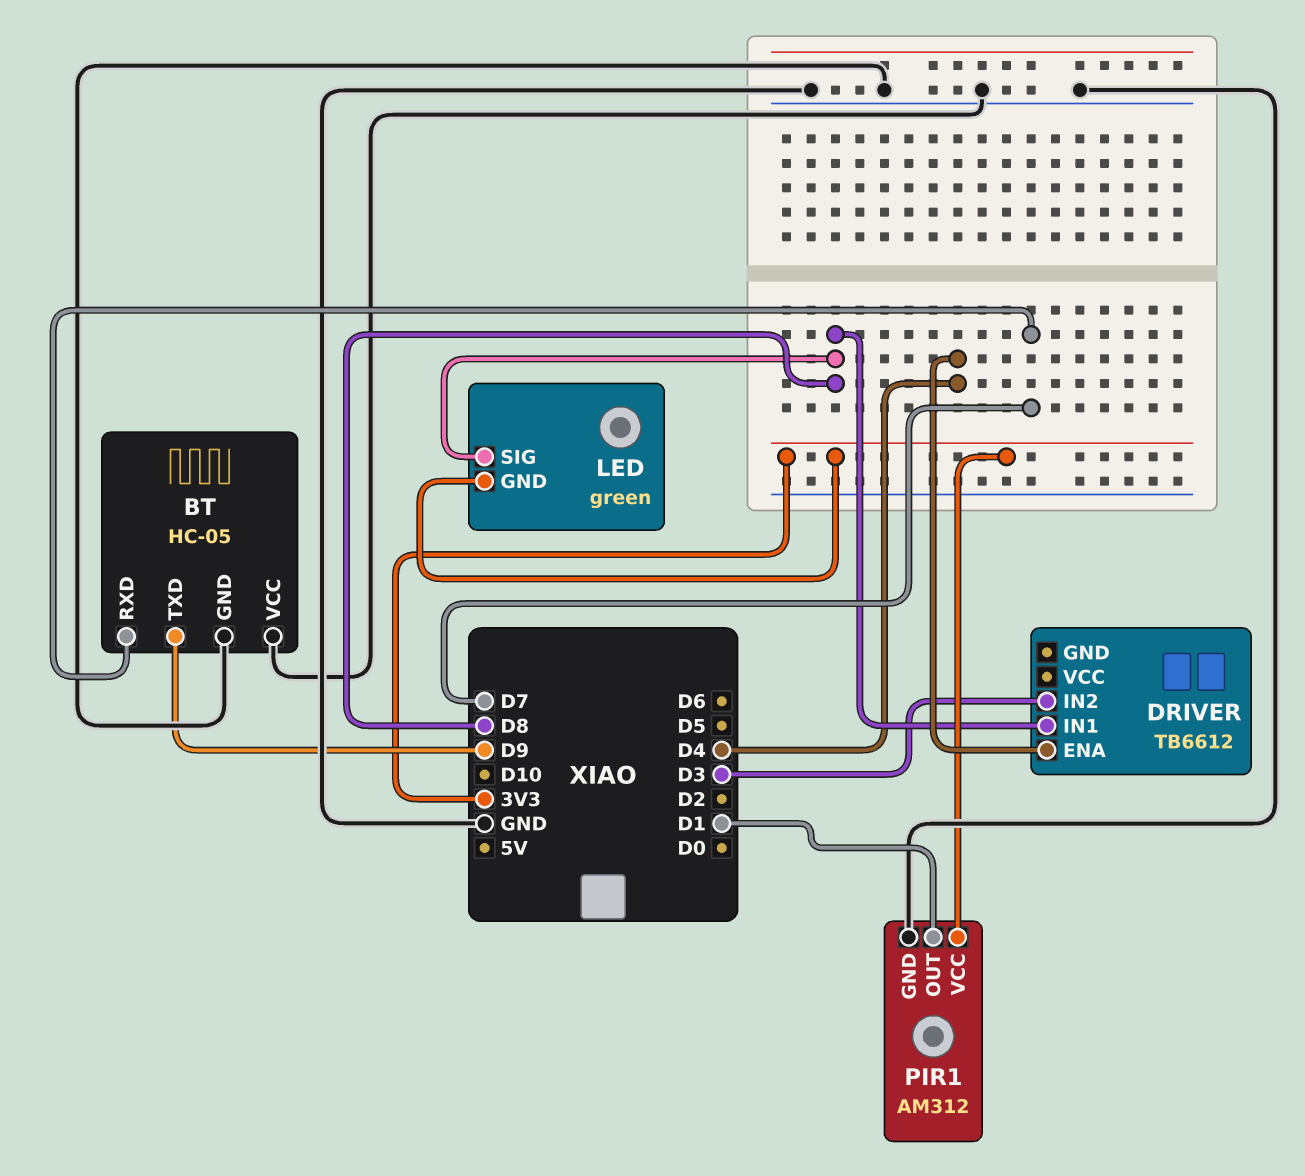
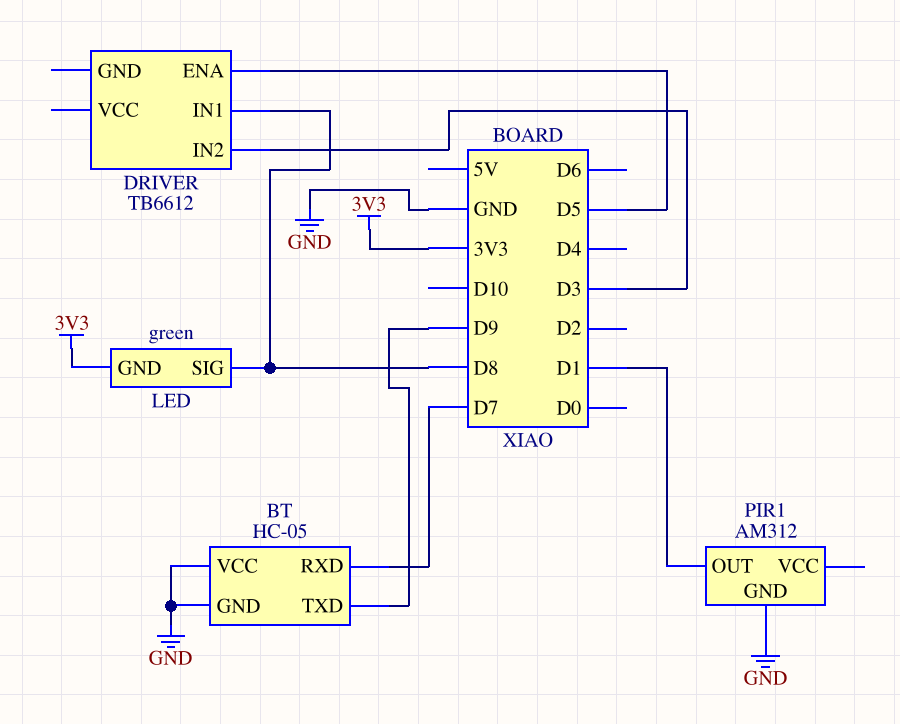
DRIVER pin ENA: D4 -> D5
PIR1 pin VCC: 3V3 -> none

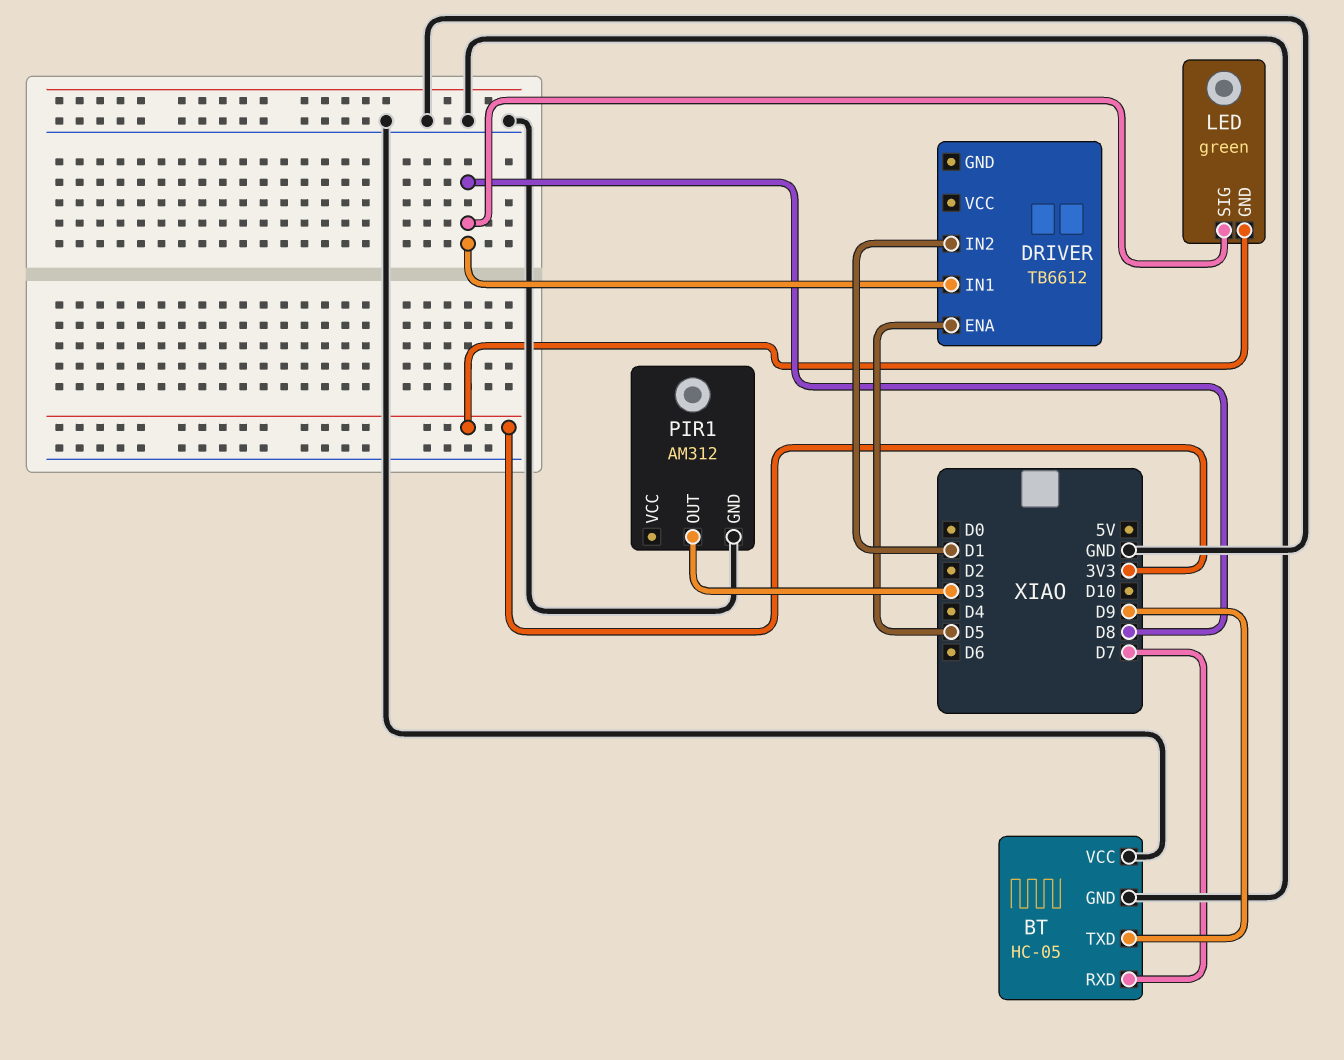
DRIVER pin IN2: D3 -> D1
PIR1 pin OUT: D1 -> D3

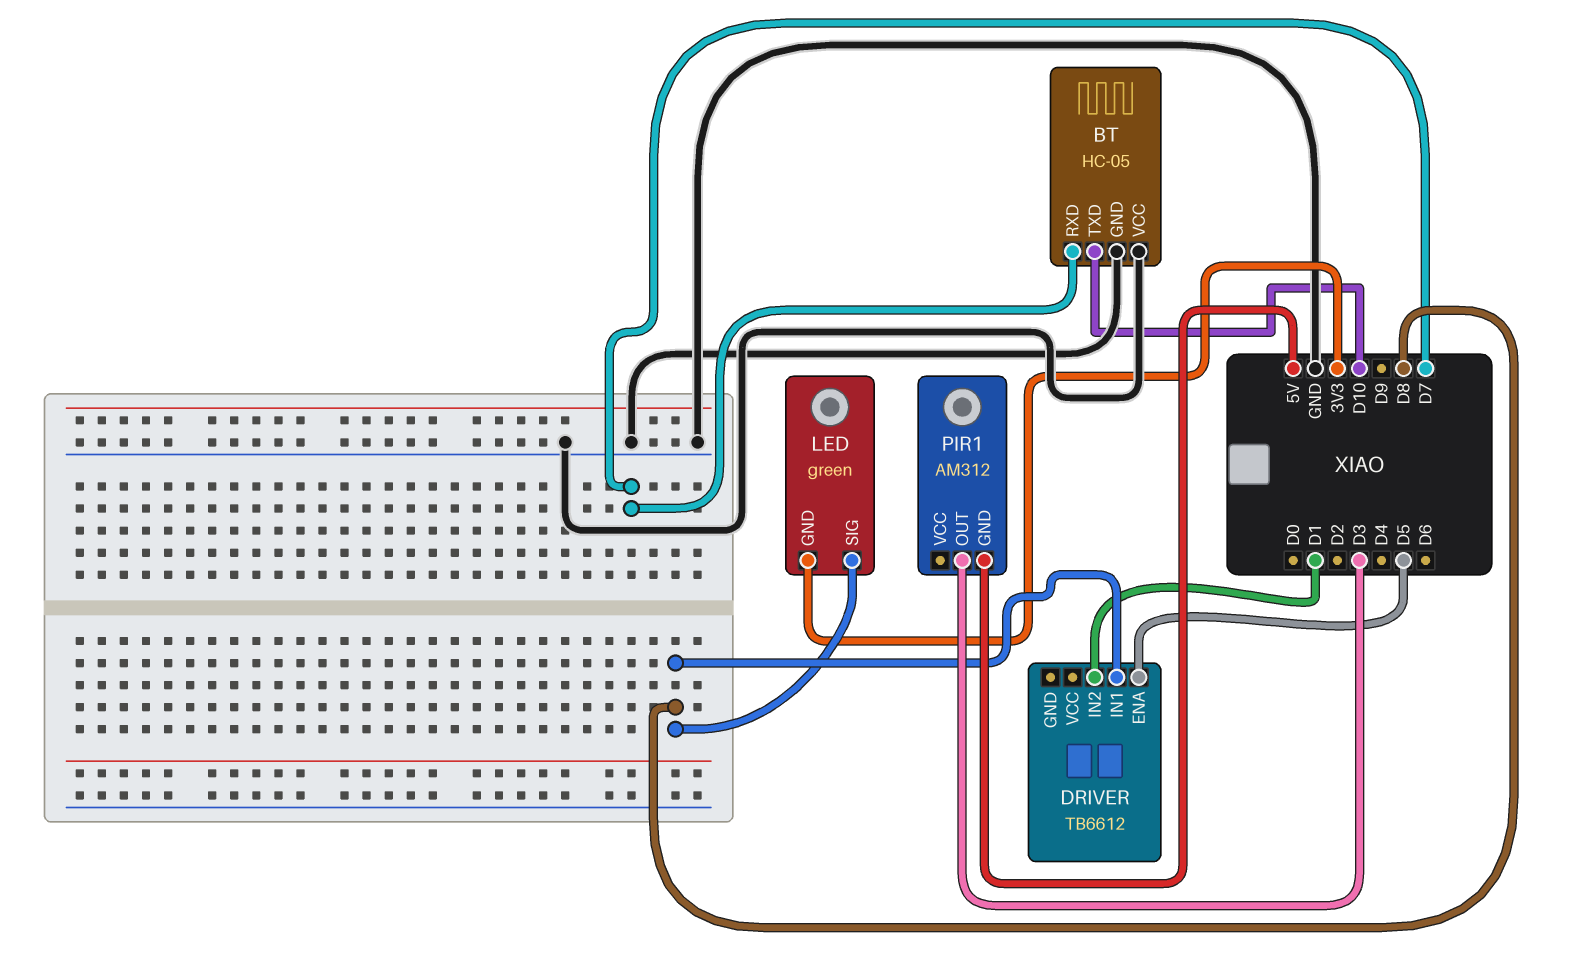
BT pin TXD: D9 -> D10
PIR1 pin GND: GND -> 5V

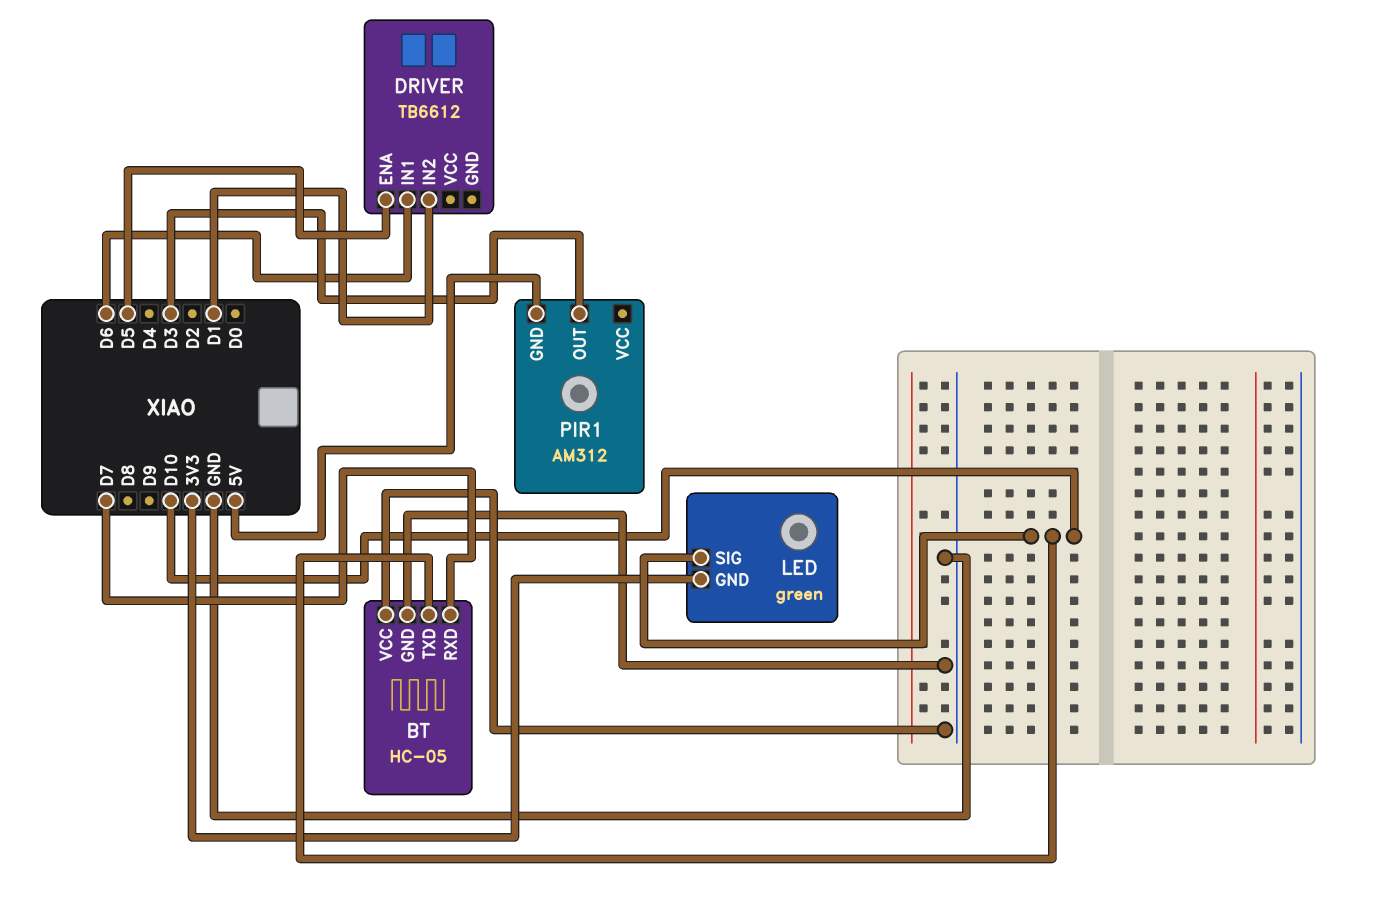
DRIVER pin IN1: D8 -> D6
LED pin SIG: D8 -> D10

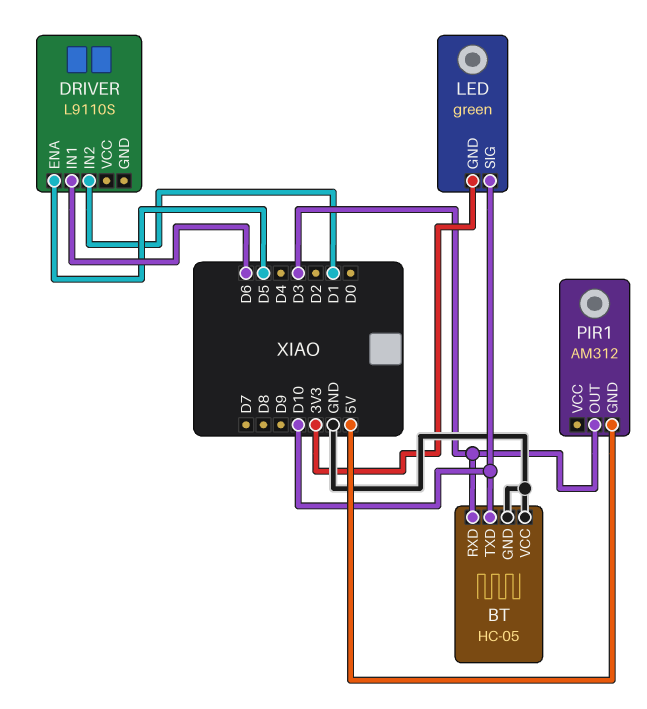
BT pin RXD: D7 -> D3
DRIVER: TB6612 -> L9110S

